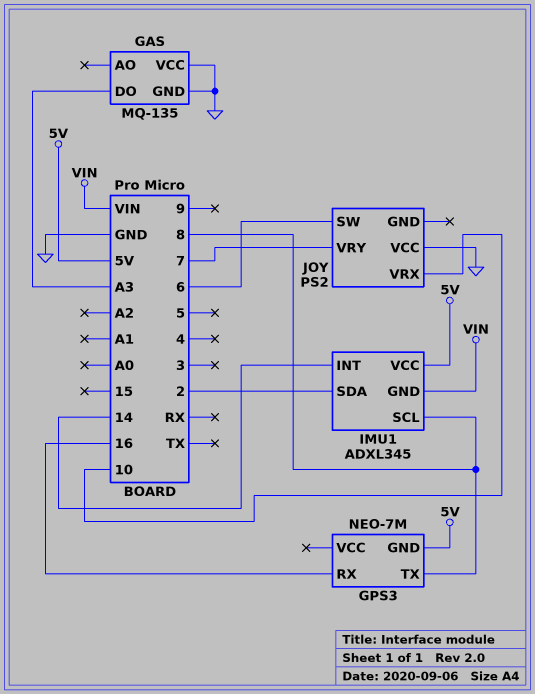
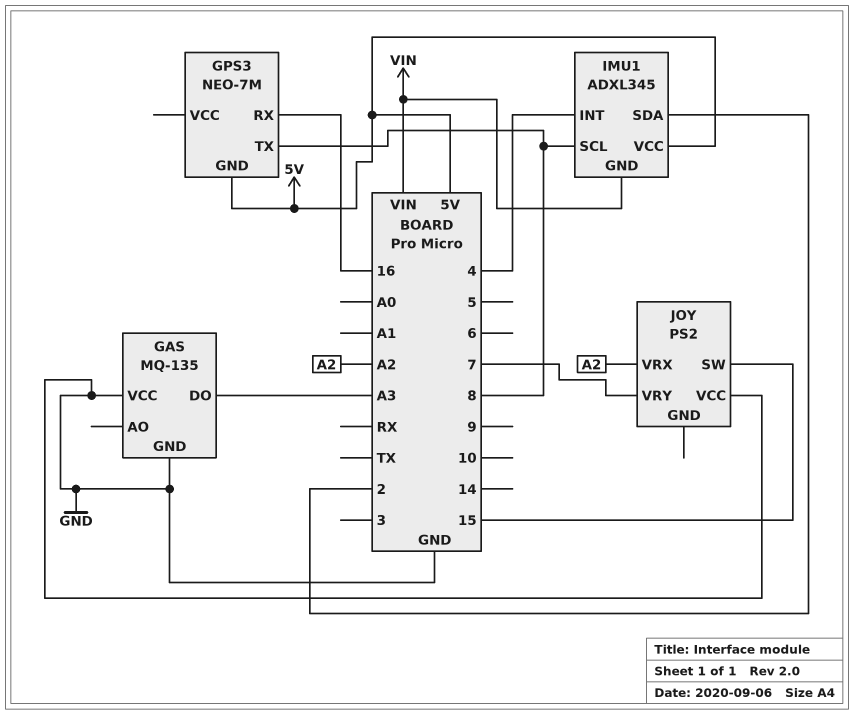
IMU1 pin INT: 14 -> 4
JOY pin SW: 6 -> 15
JOY pin VRX: 10 -> A2

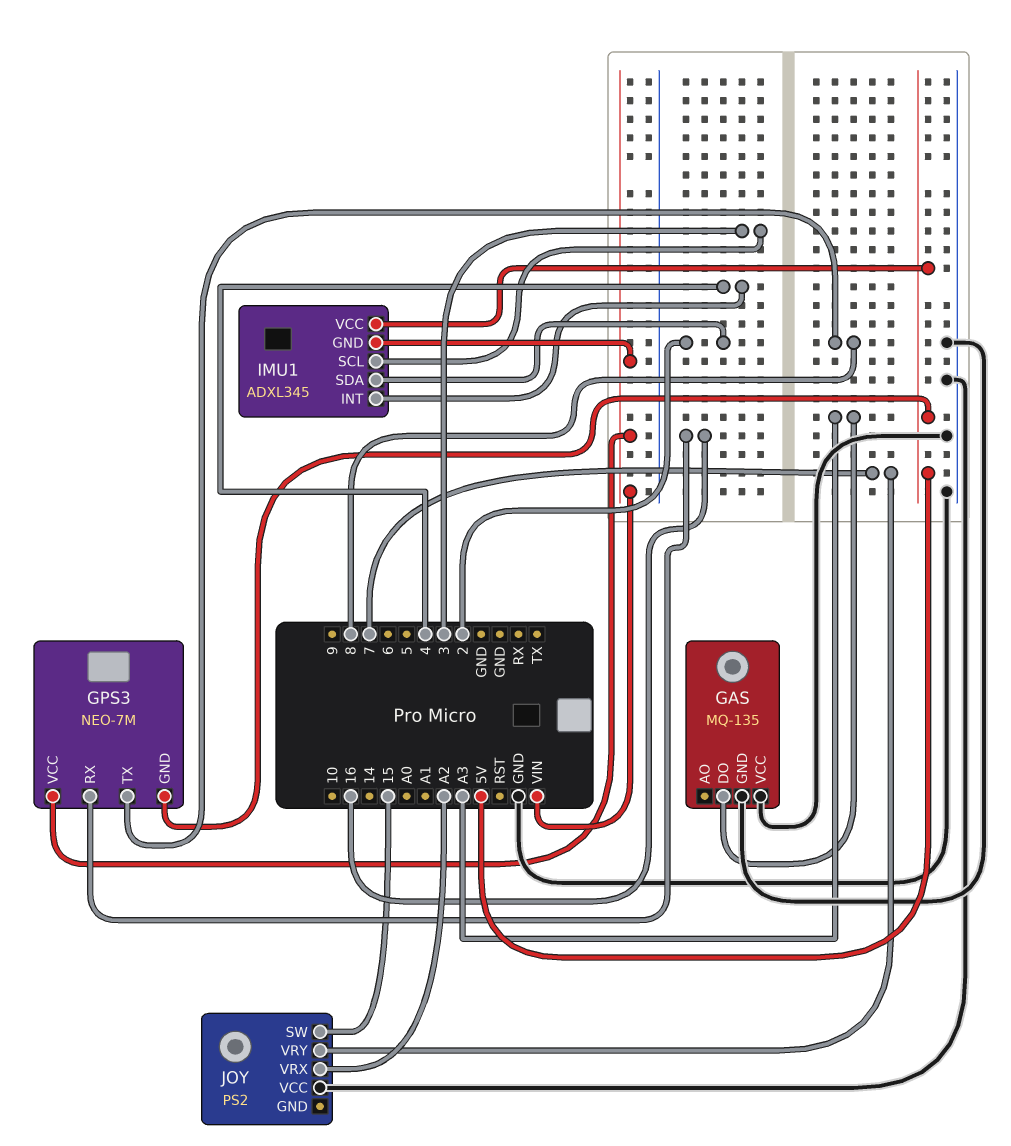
GPS3 pin VCC: none -> VIN
IMU1 pin SCL: 8 -> 3

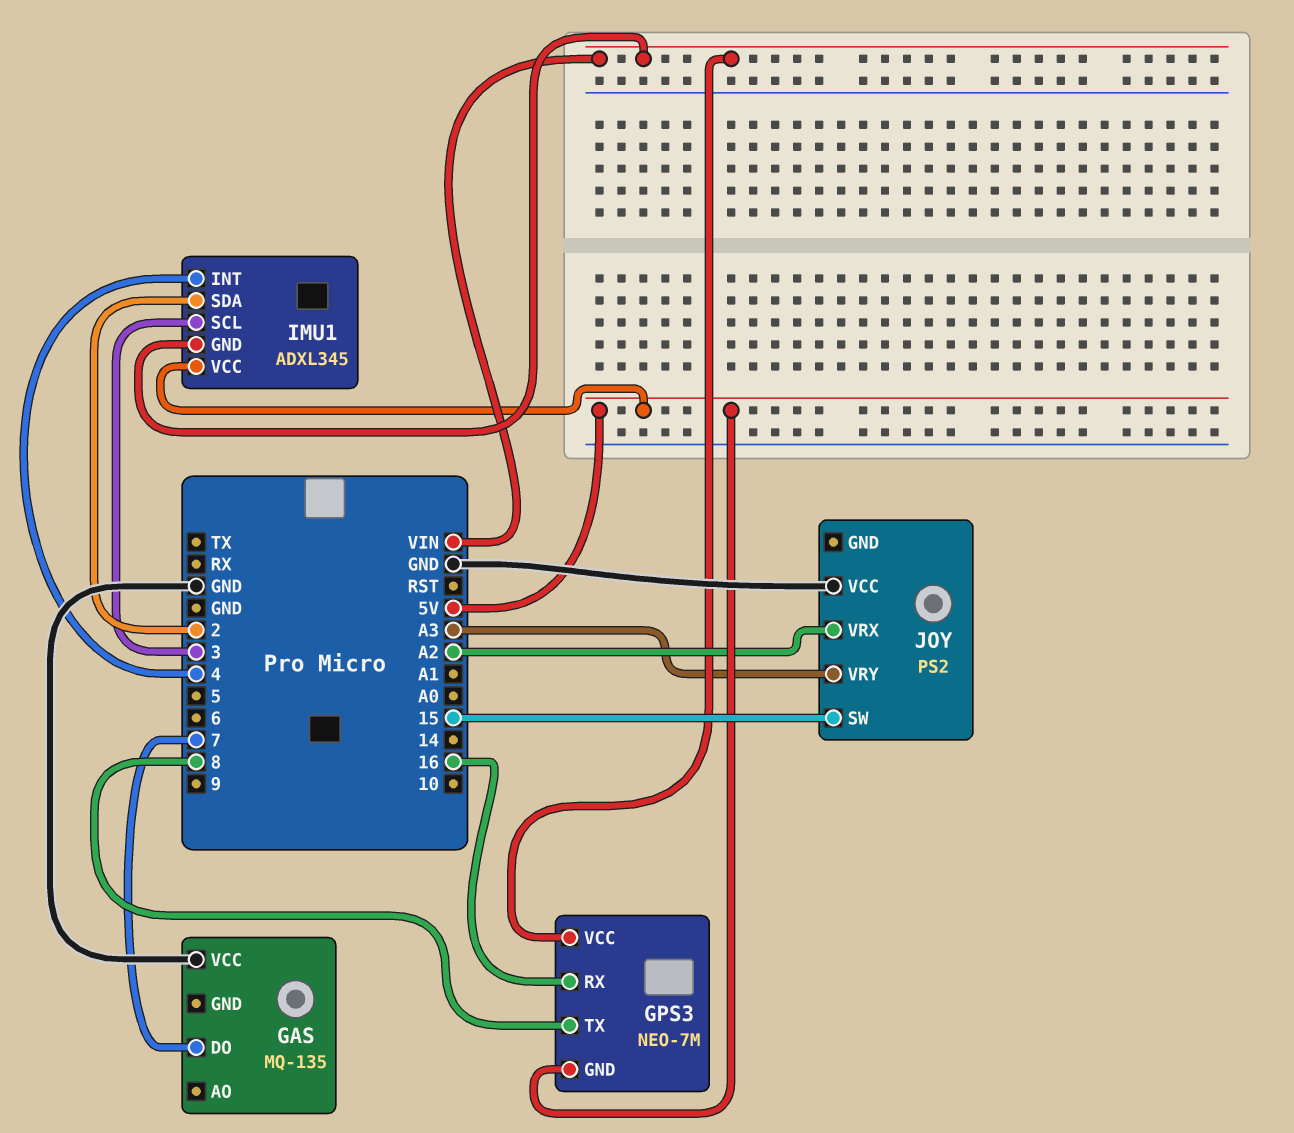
GAS pin DO: A3 -> 7
GAS pin GND: GND -> none
JOY pin VRY: 7 -> A3

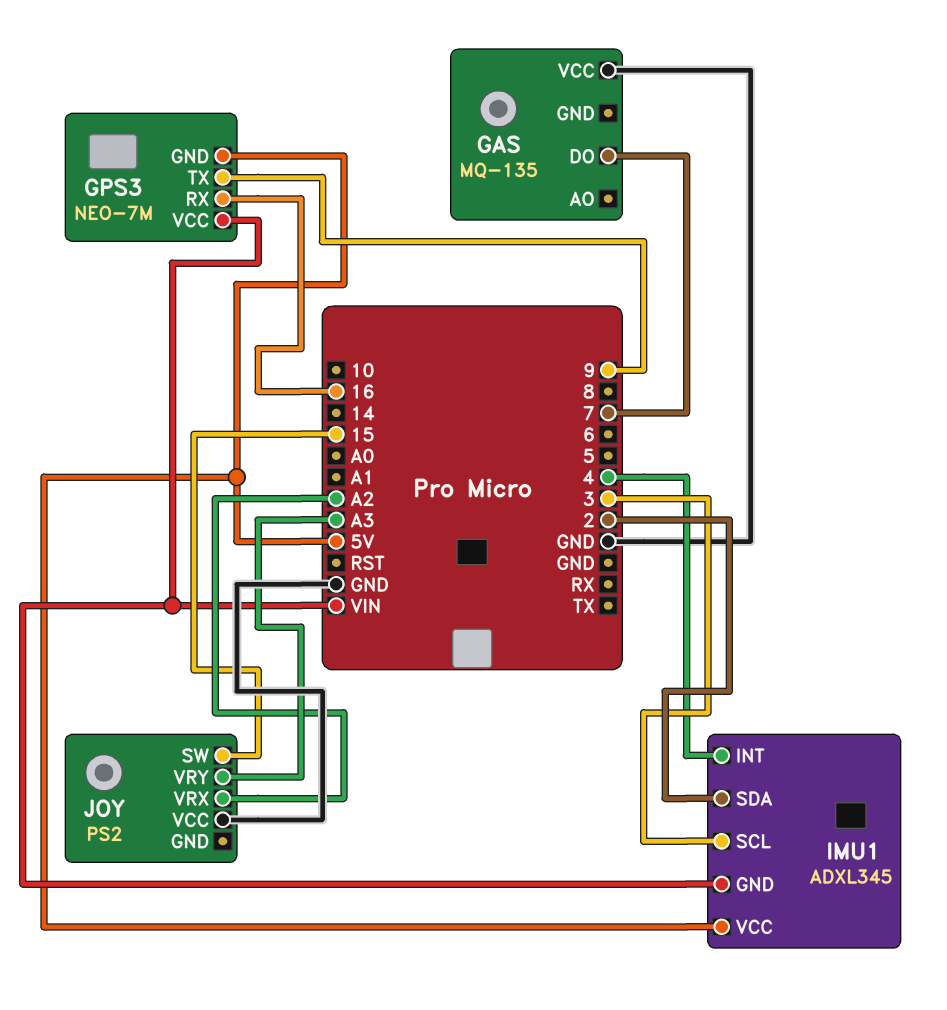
GPS3 pin TX: 8 -> 9

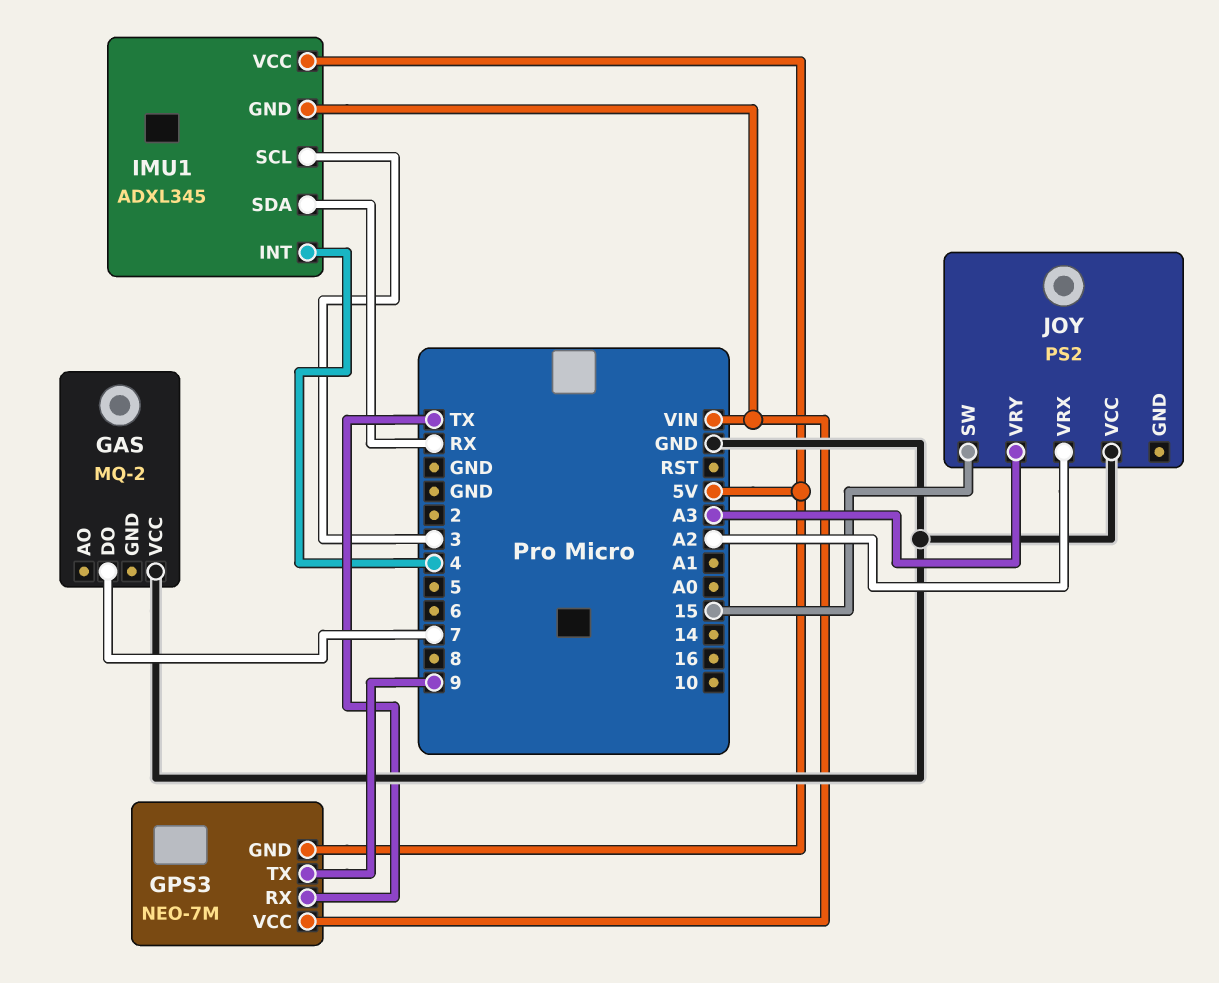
GAS: MQ-135 -> MQ-2
GPS3 pin RX: 16 -> TX
IMU1 pin SDA: 2 -> RX

